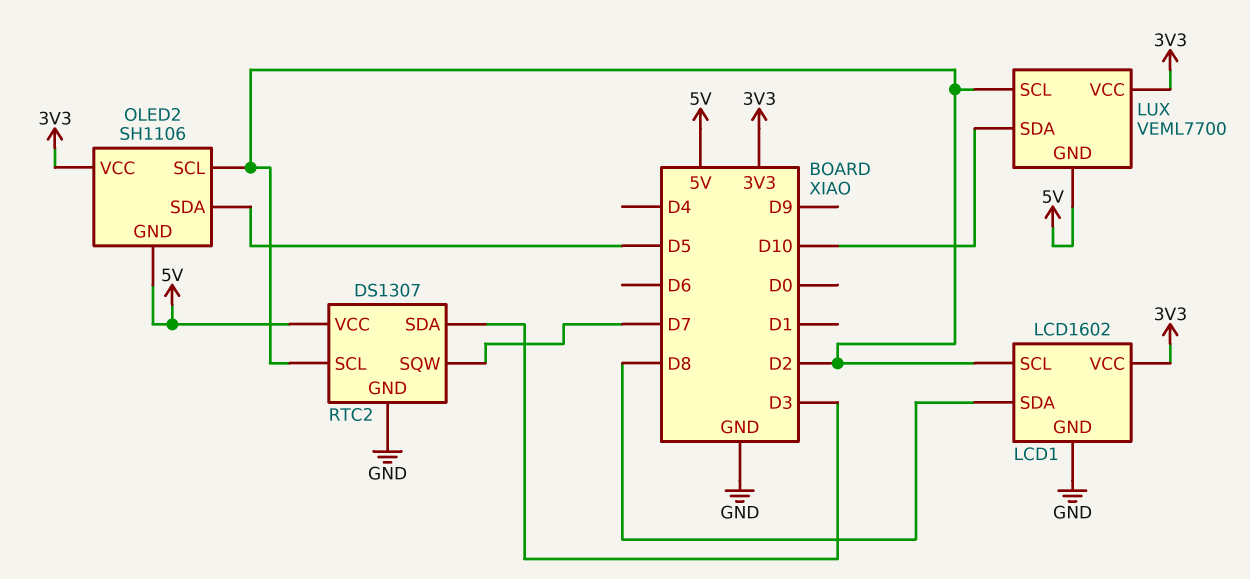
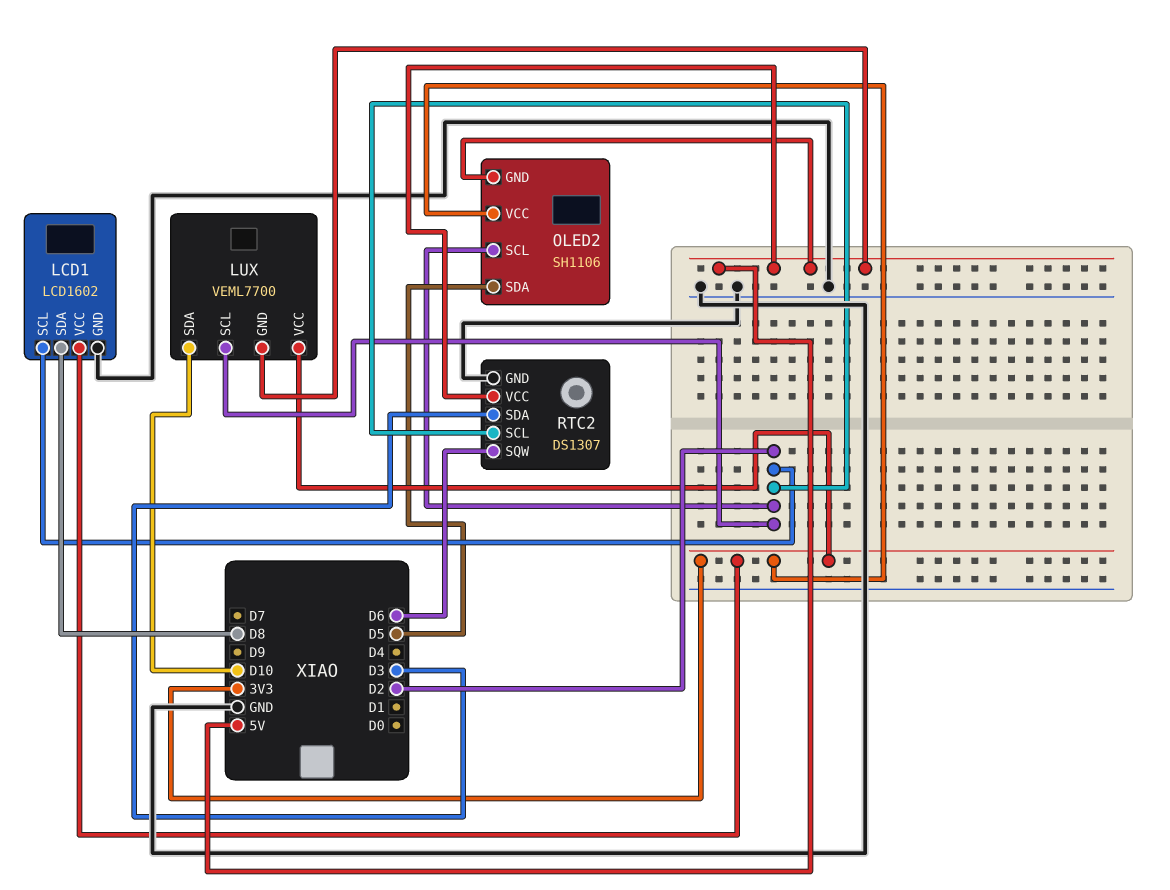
RTC2 pin SQW: D7 -> D6

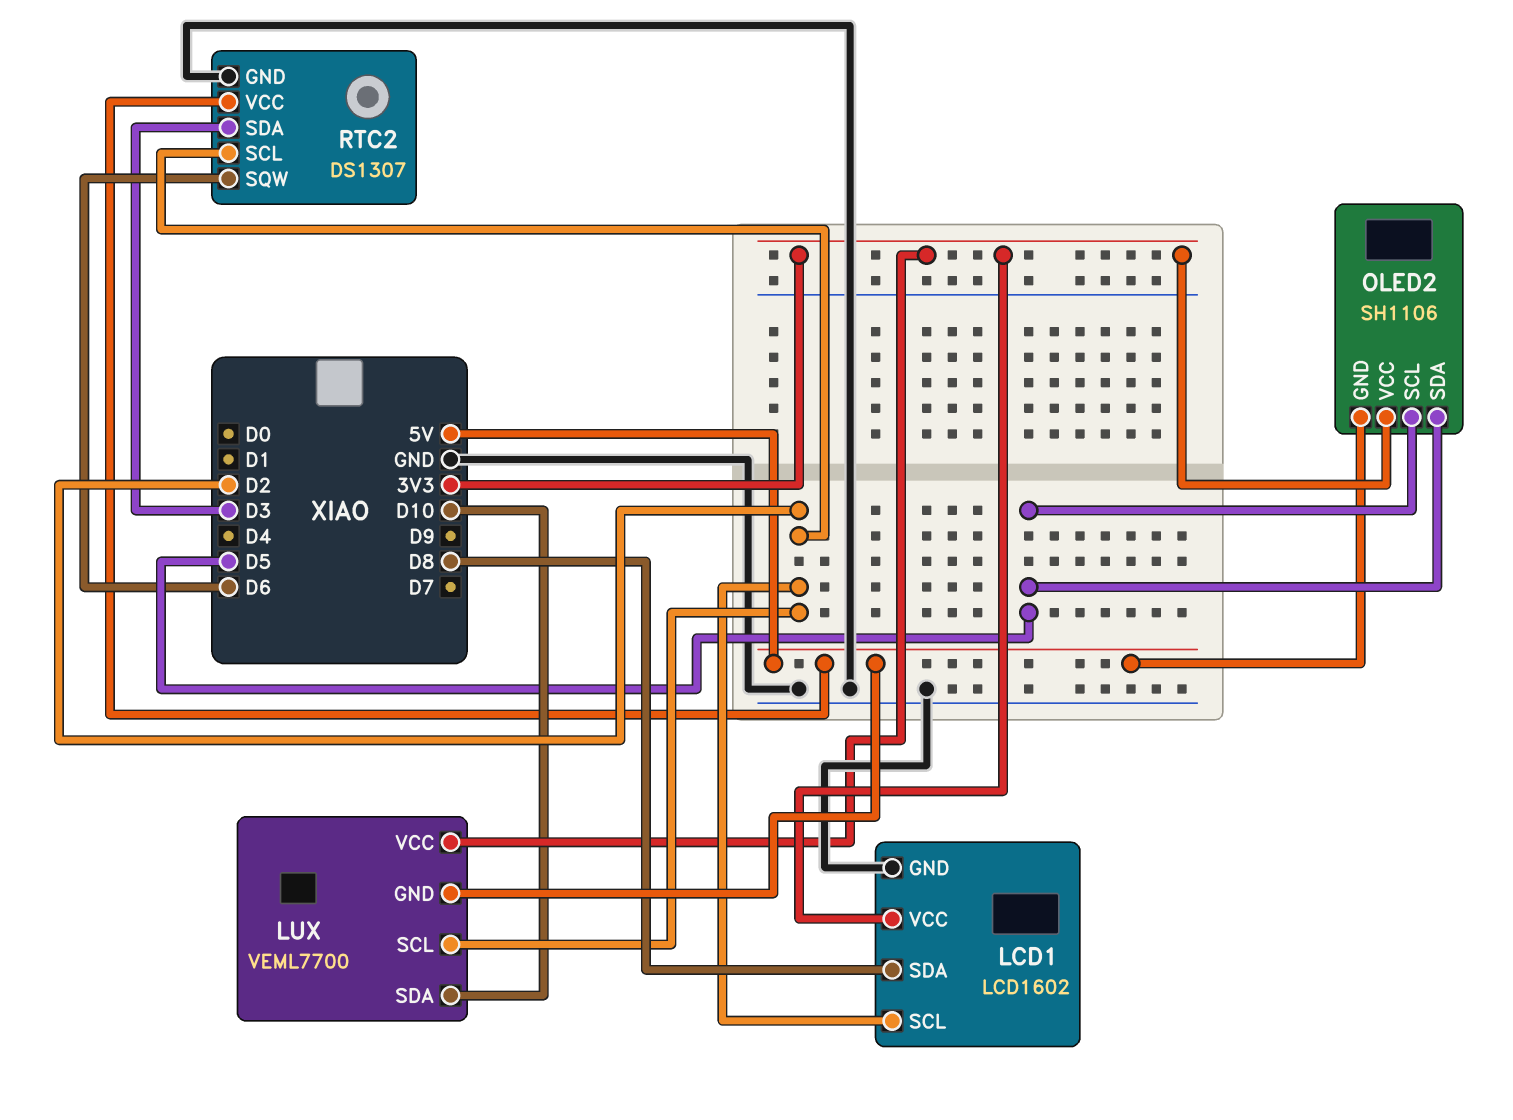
OLED2 pin SCL: D2 -> D5

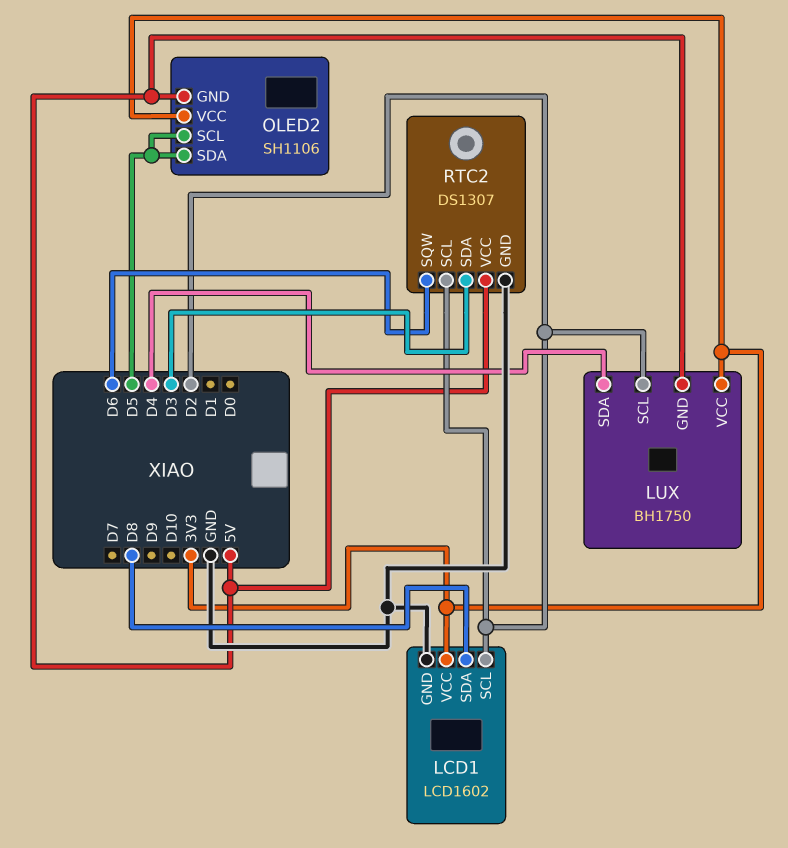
LUX: VEML7700 -> BH1750
LUX pin SDA: D10 -> D4

